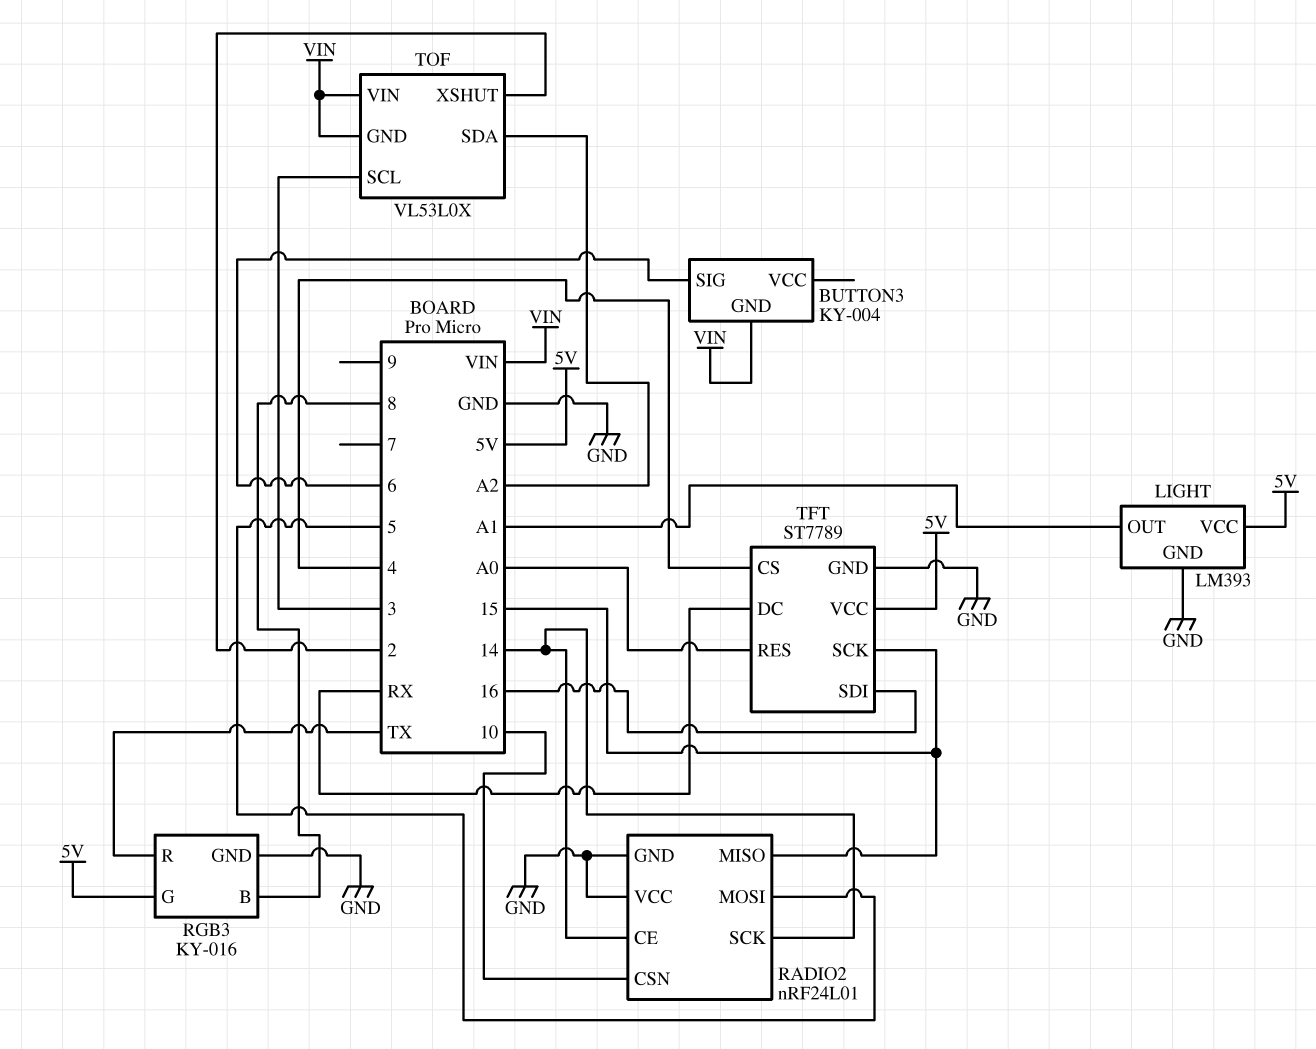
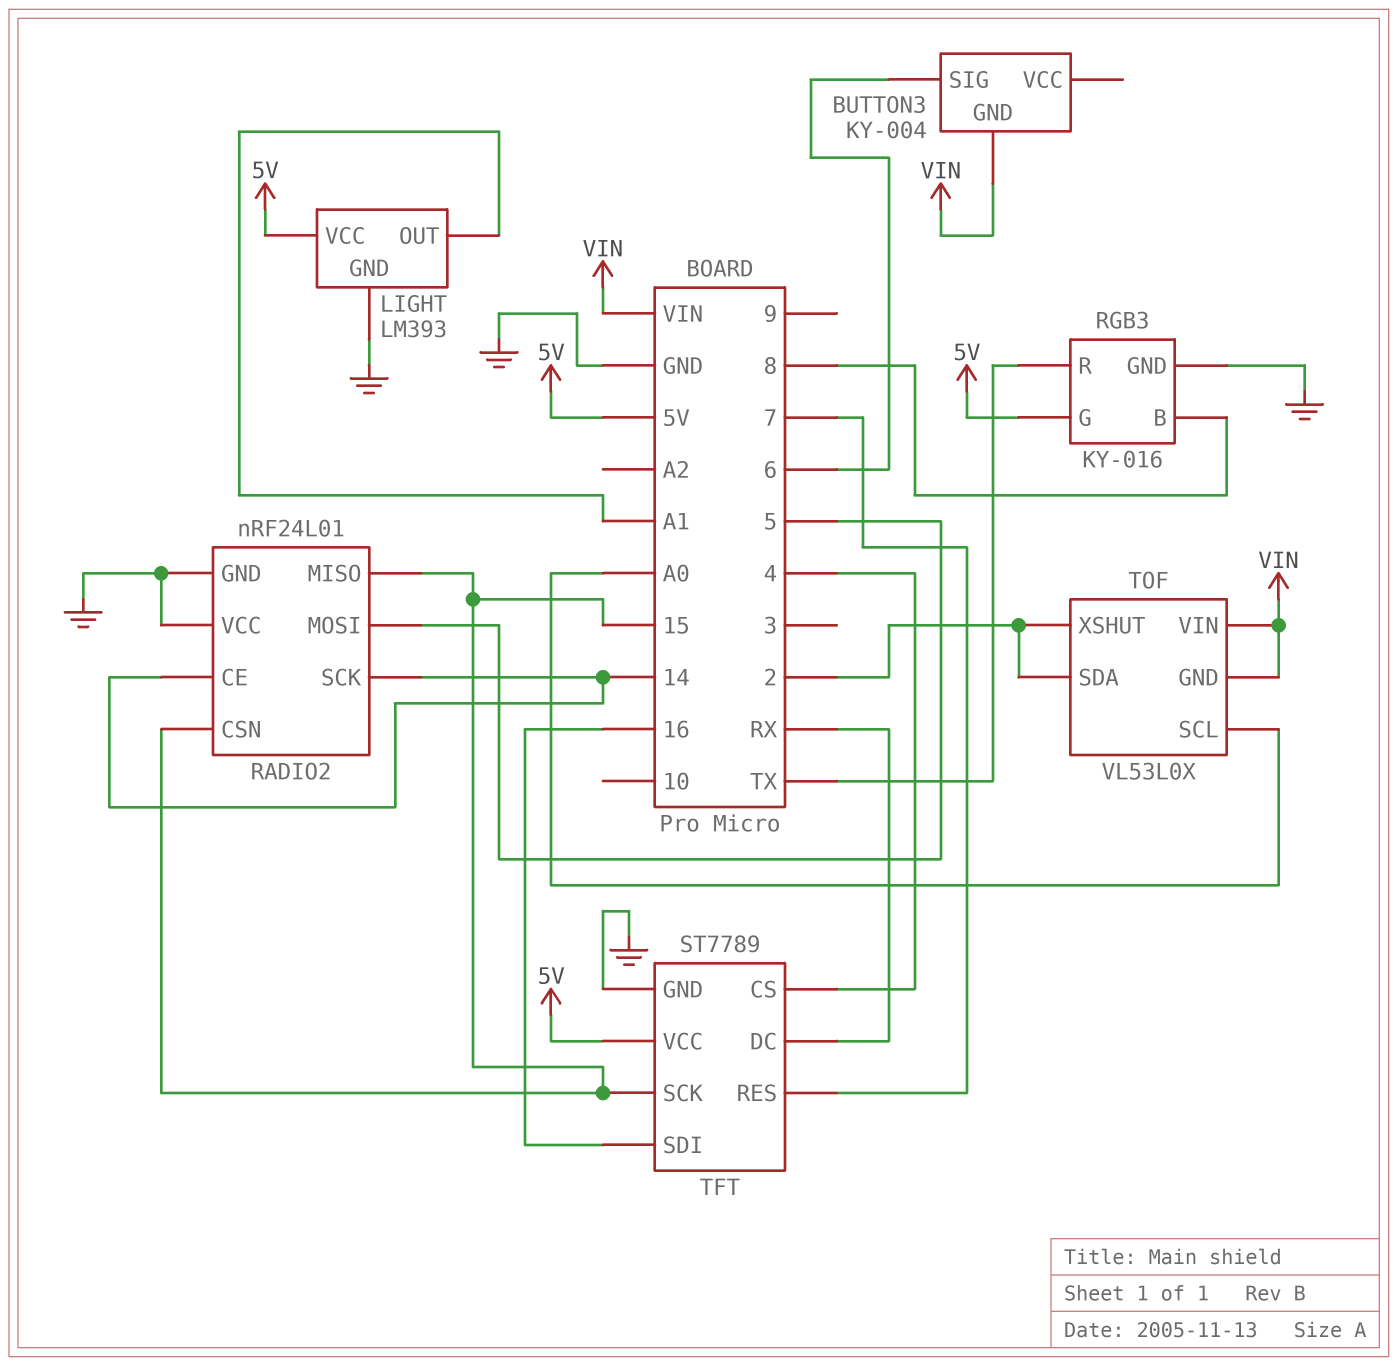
RADIO2 pin CSN: 10 -> 15
TFT pin RES: A0 -> 7
TOF pin SCL: 3 -> A0
TOF pin SDA: A2 -> 2

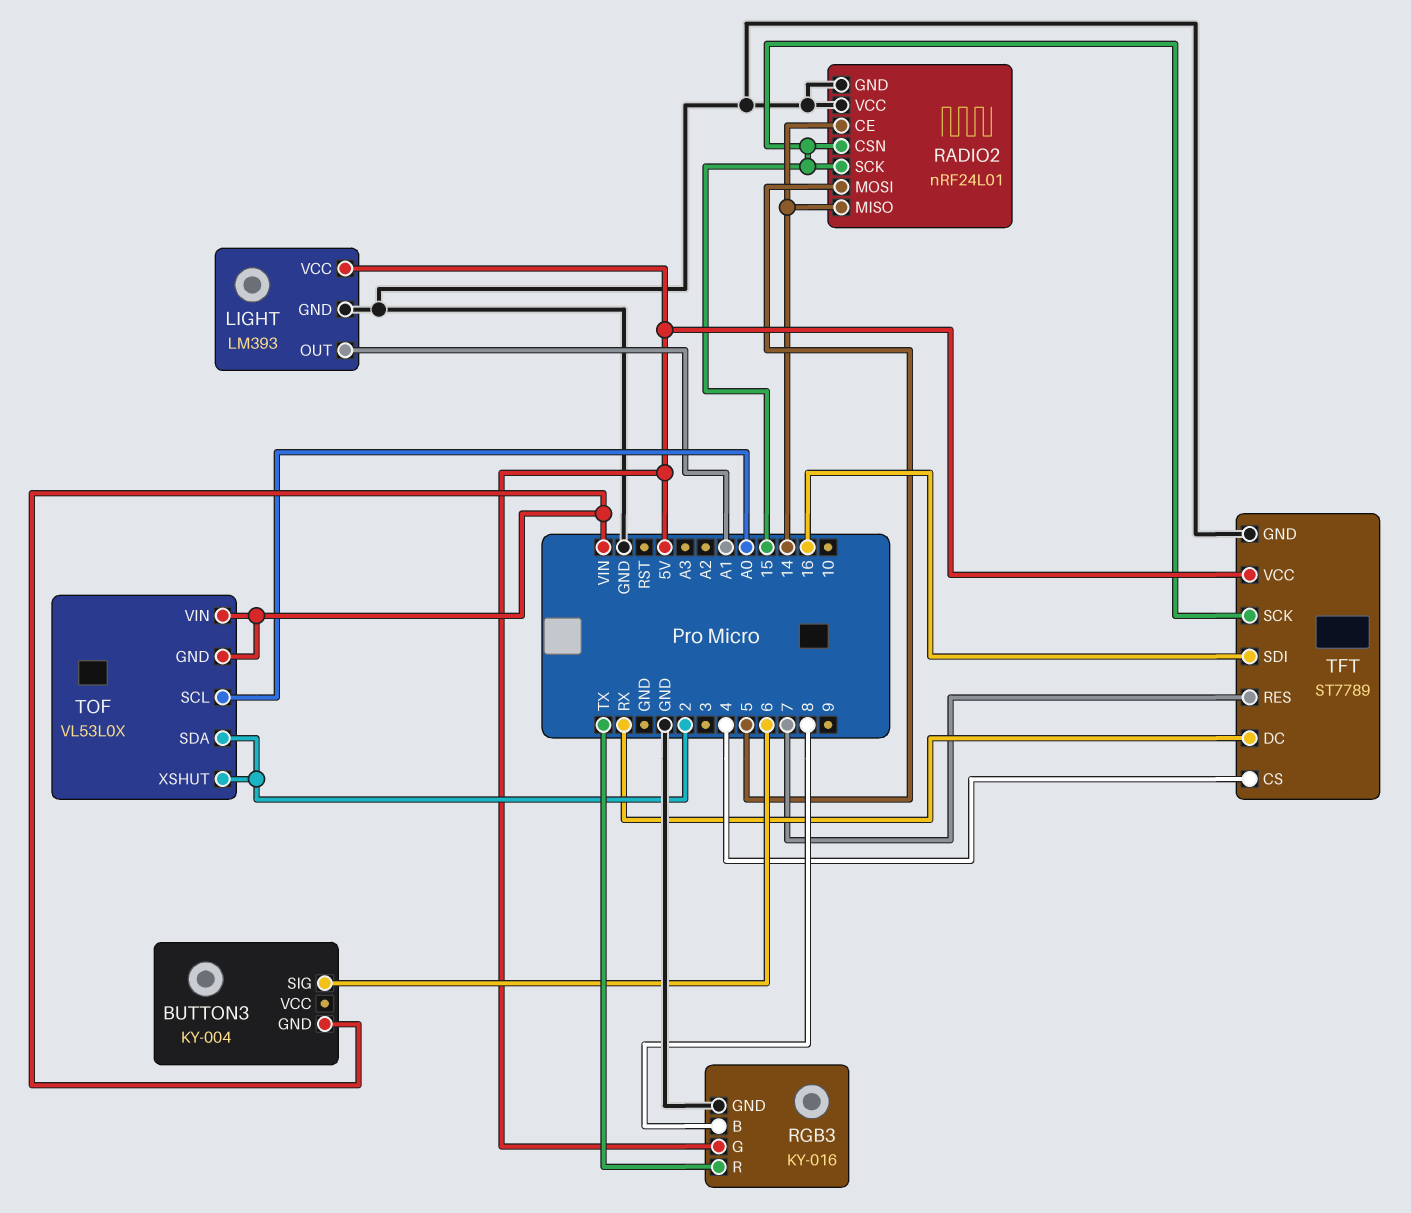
RADIO2 pin MISO: 15 -> 14
RADIO2 pin SCK: 14 -> 15

